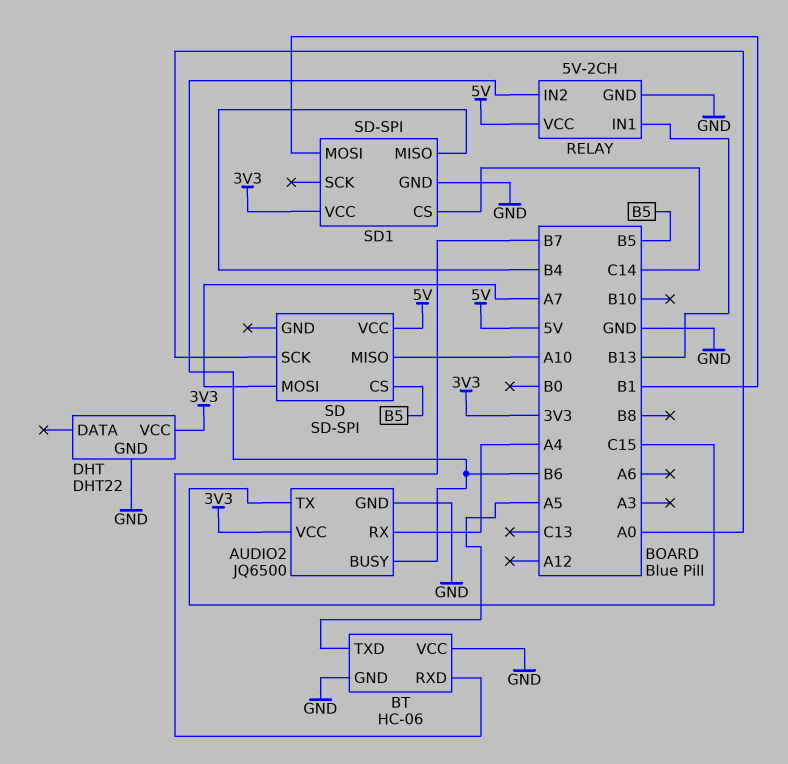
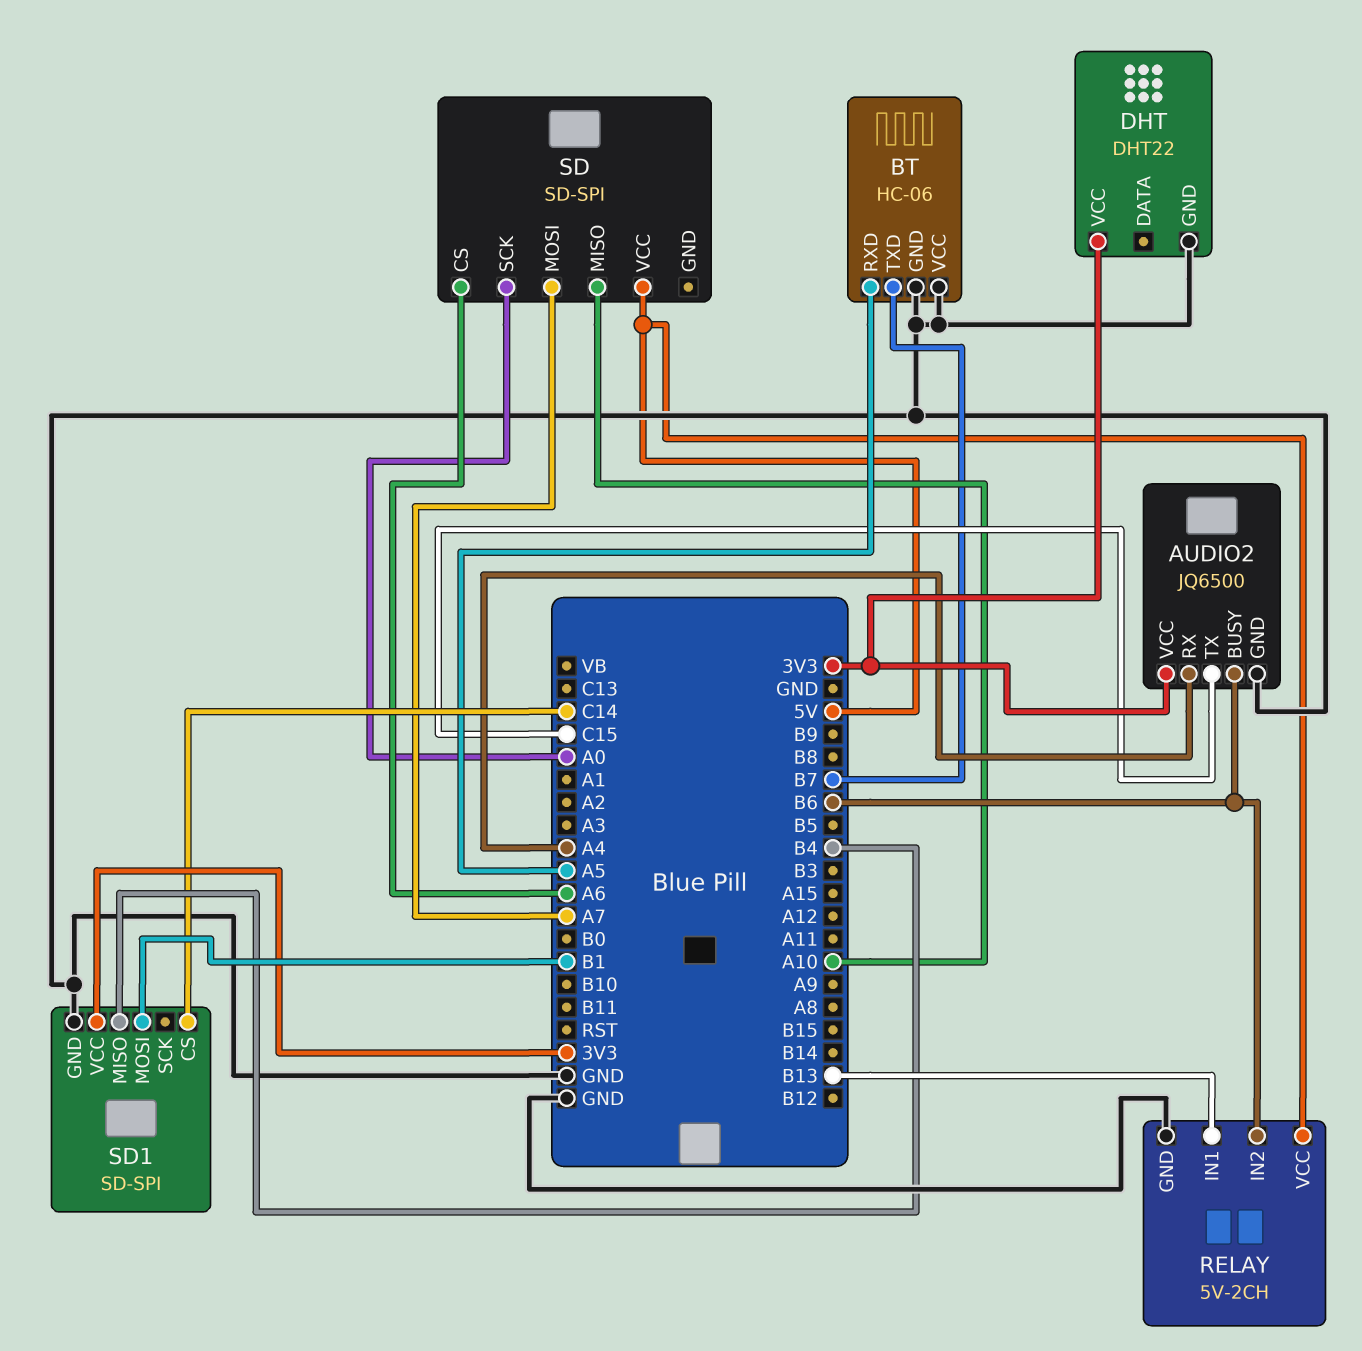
BT pin RXD: B7 -> A5
BT pin TXD: A5 -> B7
SD pin CS: B5 -> A6

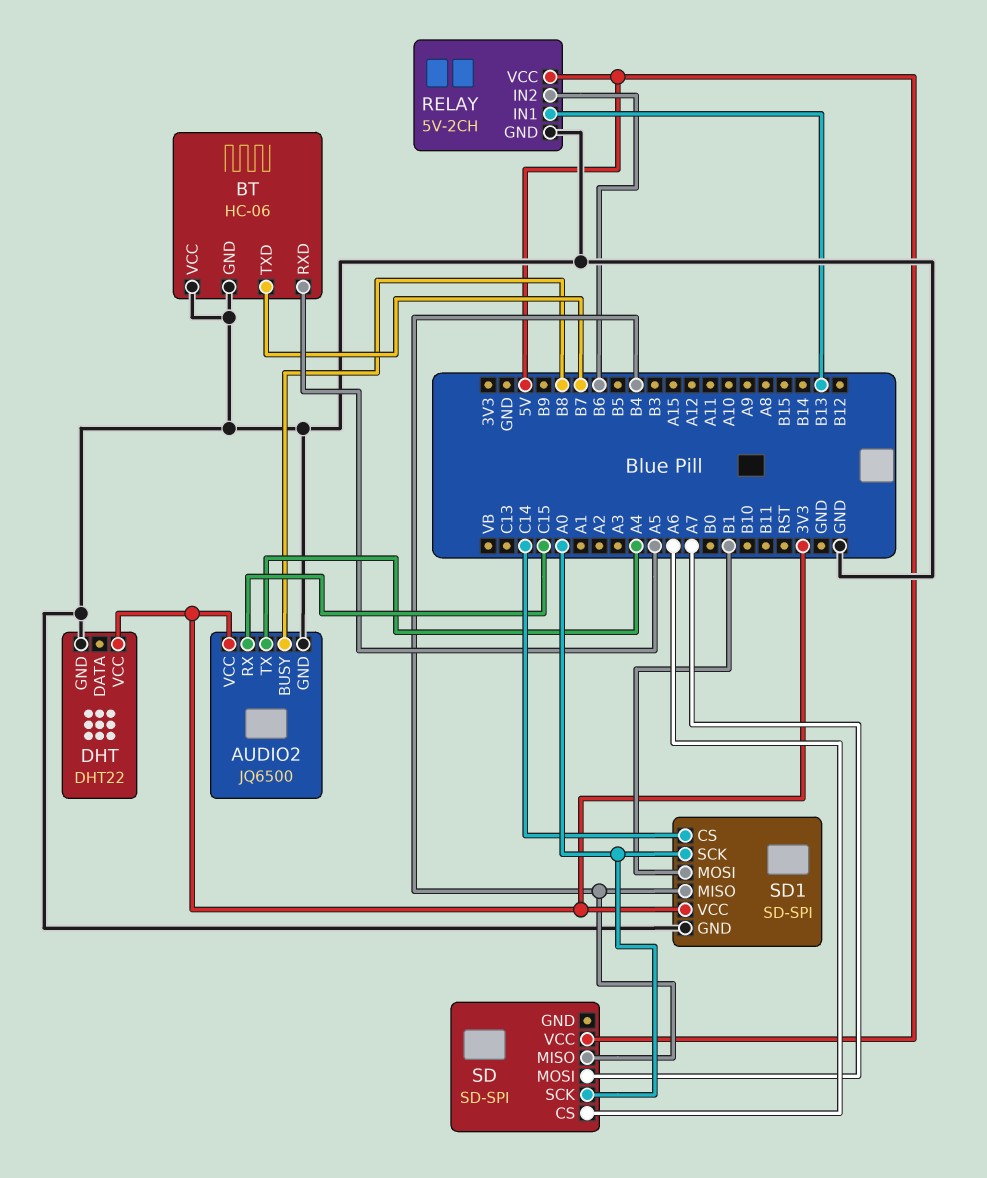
AUDIO2 pin BUSY: B6 -> B8
AUDIO2 pin RX: A4 -> C15
AUDIO2 pin TX: C15 -> A4
SD pin MISO: A10 -> B4
SD1 pin SCK: none -> A0

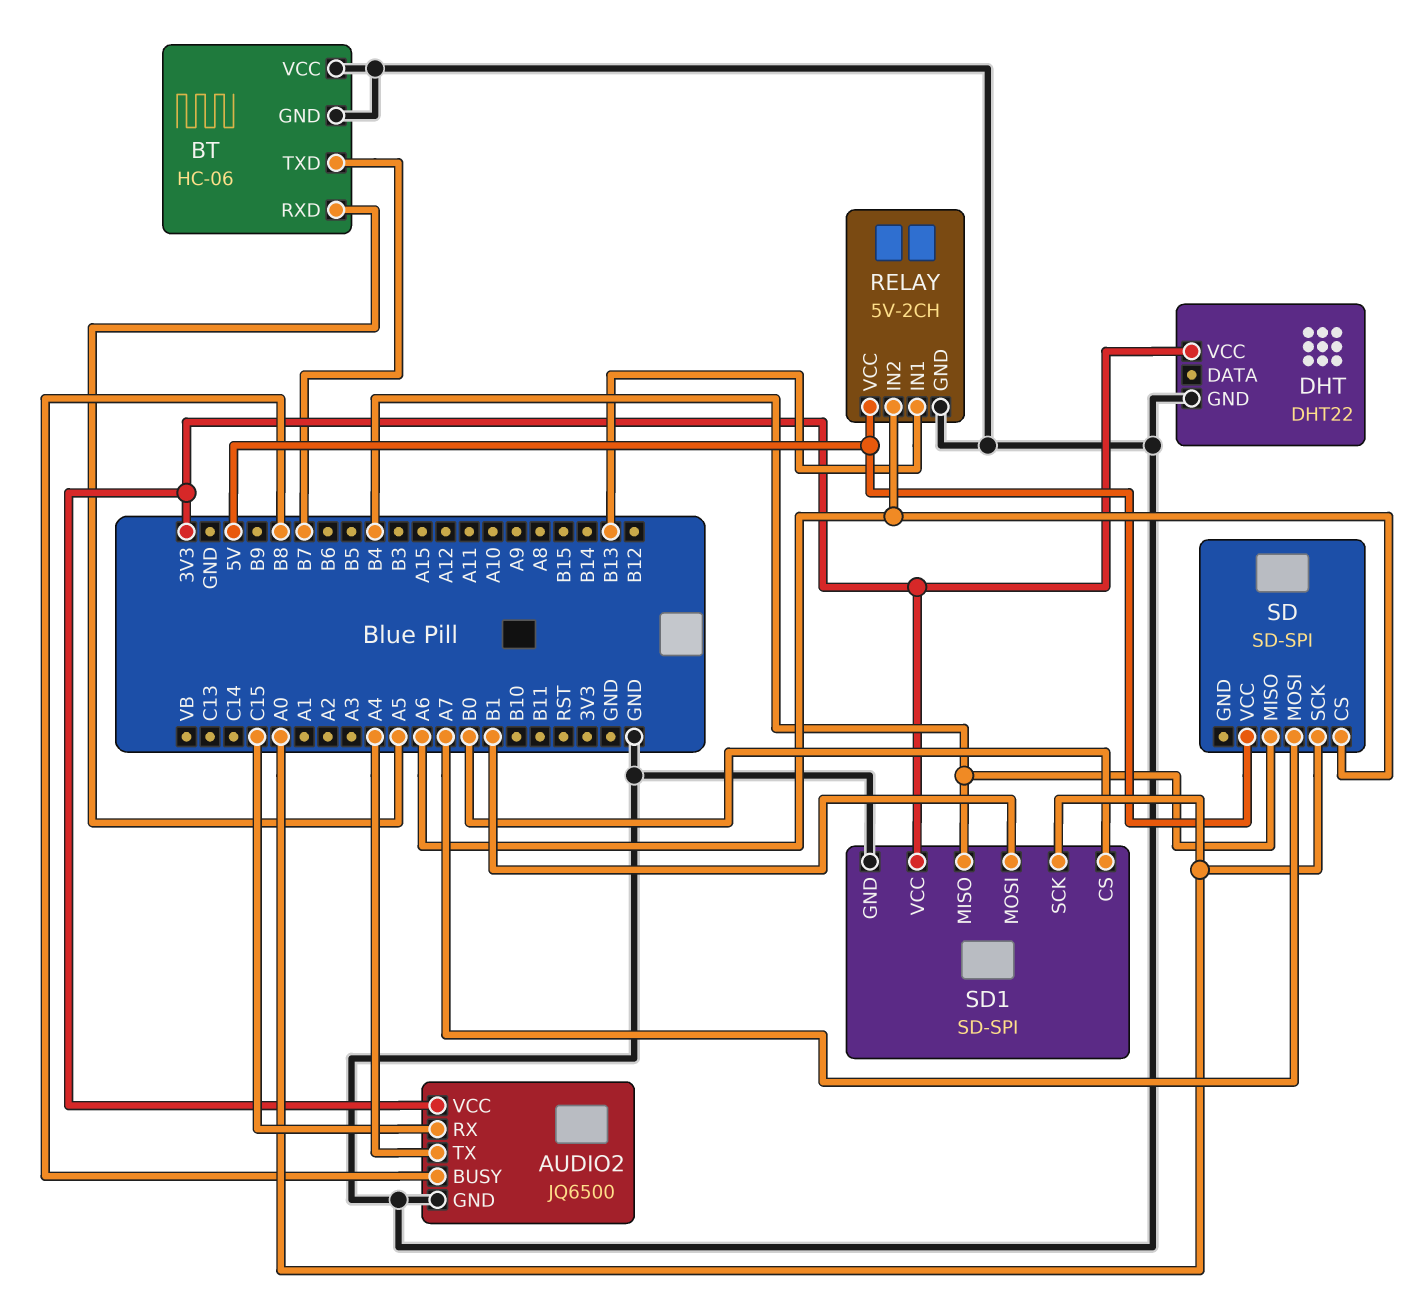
RELAY pin IN2: B6 -> A6
SD1 pin CS: C14 -> B0

